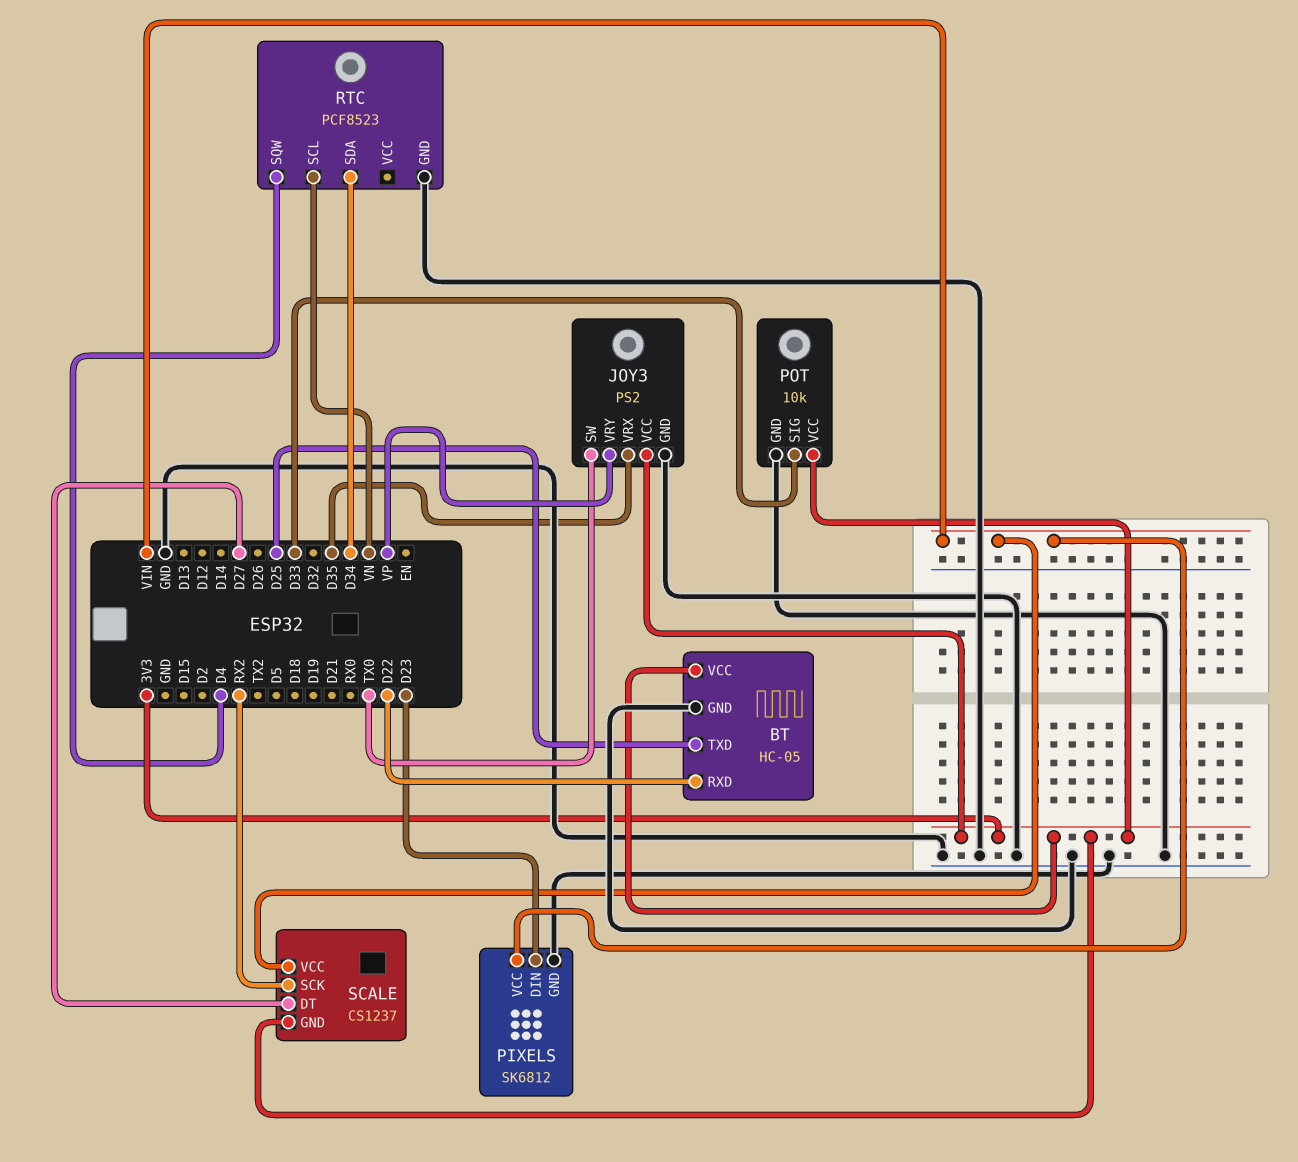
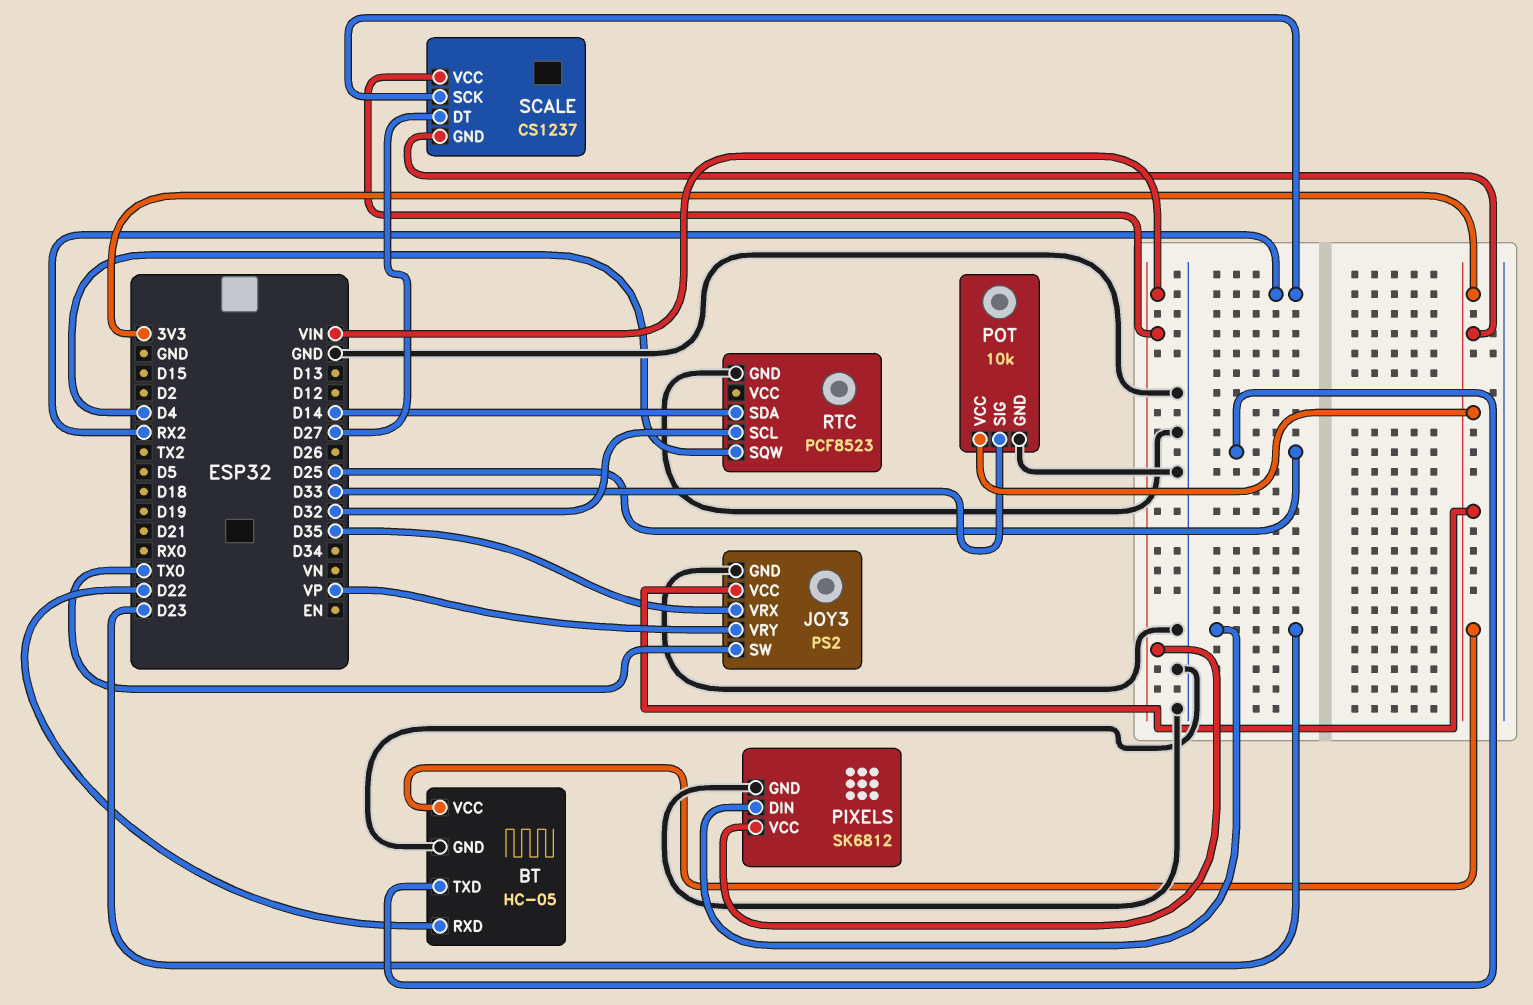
RTC pin SCL: VN -> D32
RTC pin SDA: D34 -> D14

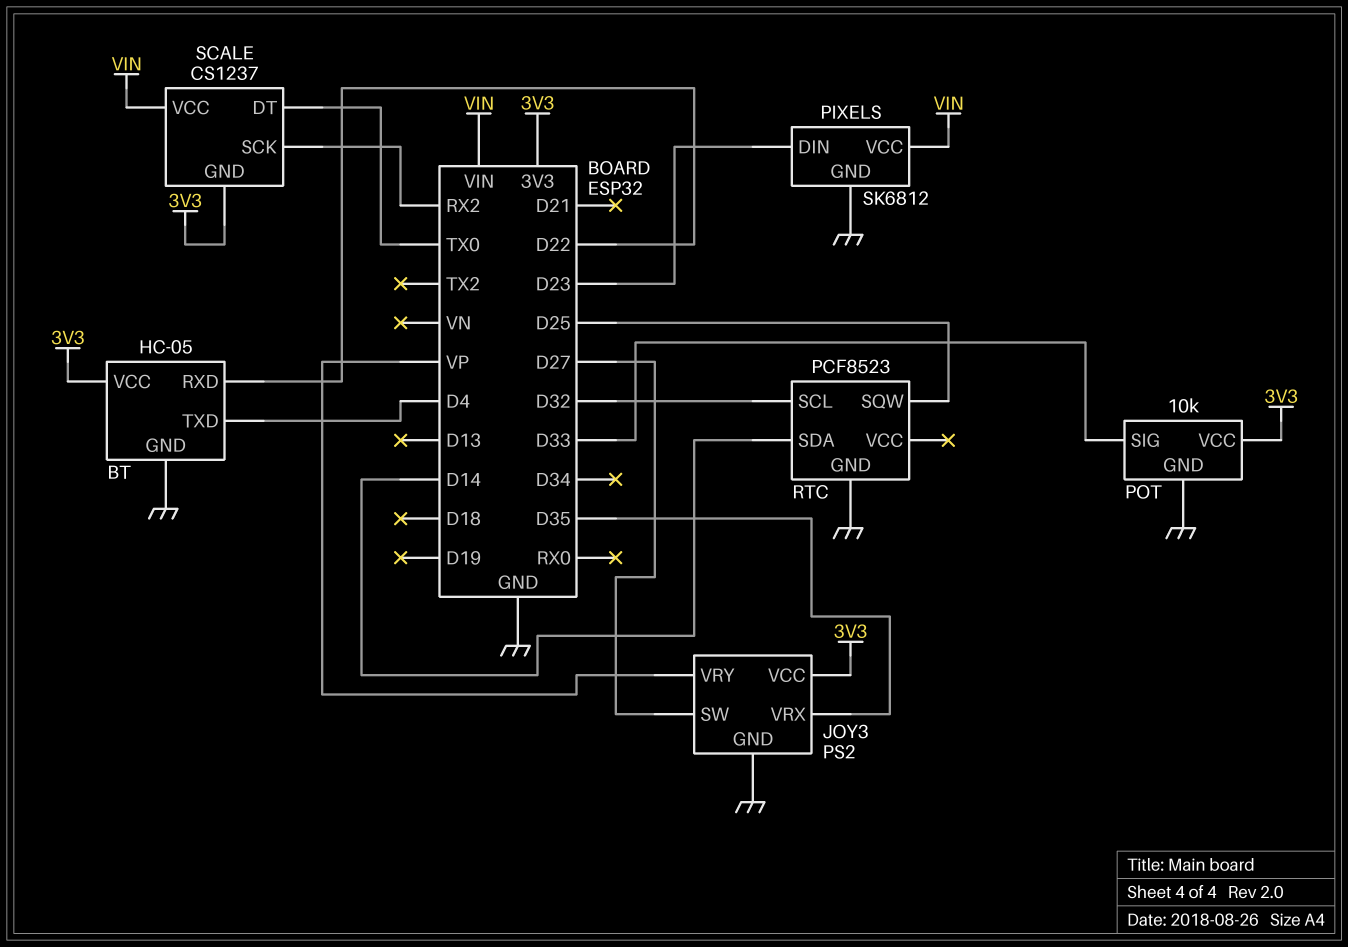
BT pin TXD: D25 -> D4
JOY3 pin SW: TX0 -> D27
RTC pin SQW: D4 -> D25
SCALE pin DT: D27 -> TX0

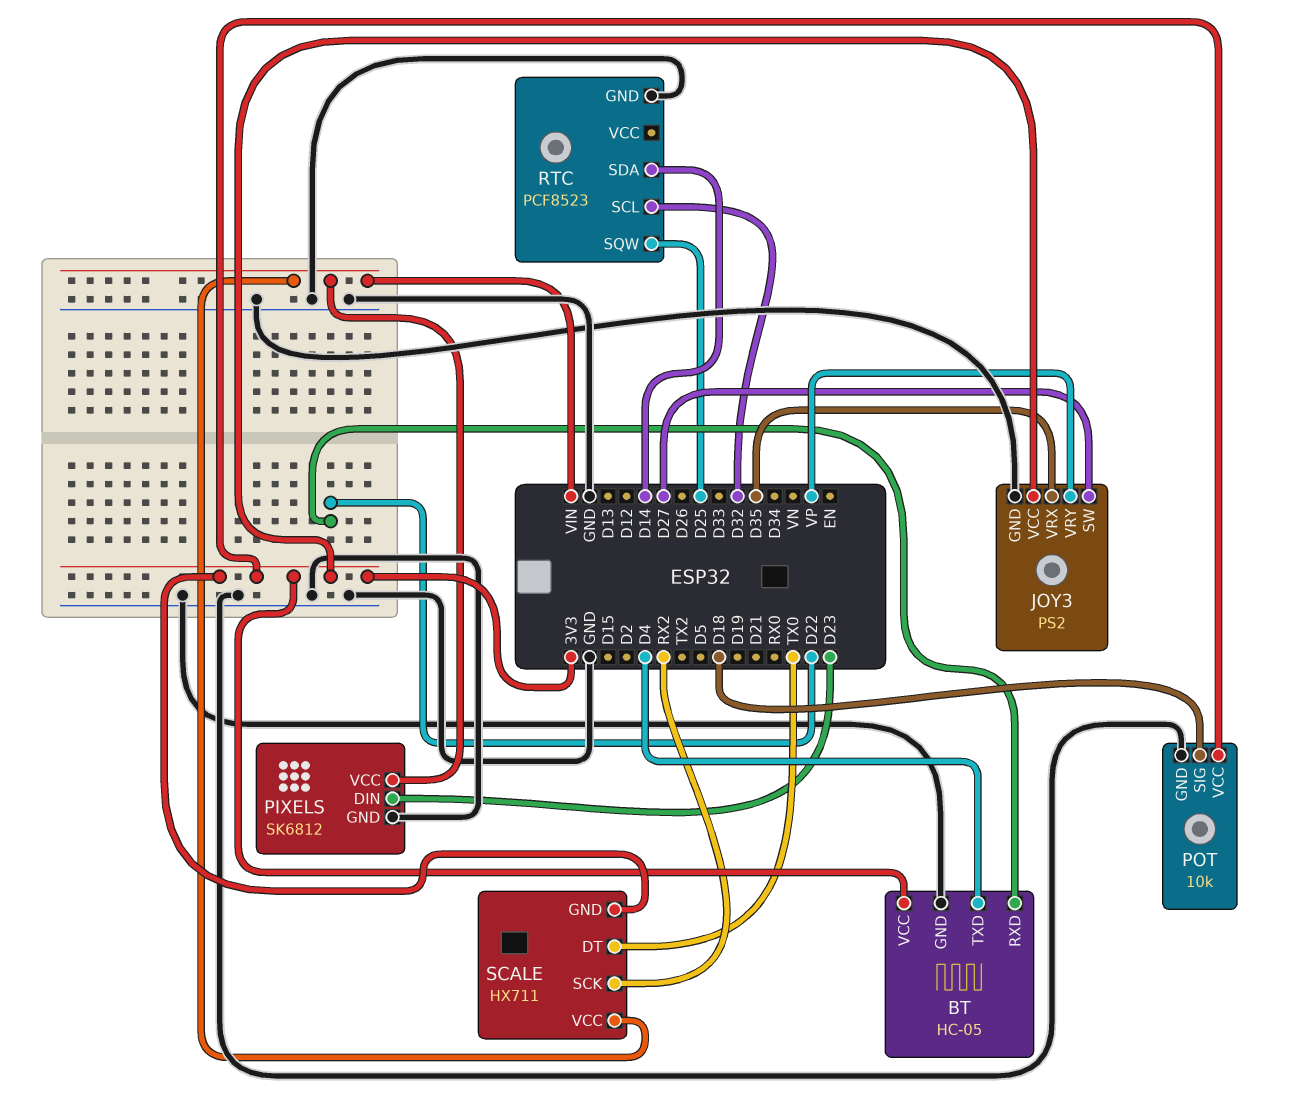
POT pin SIG: D33 -> D18
SCALE: CS1237 -> HX711

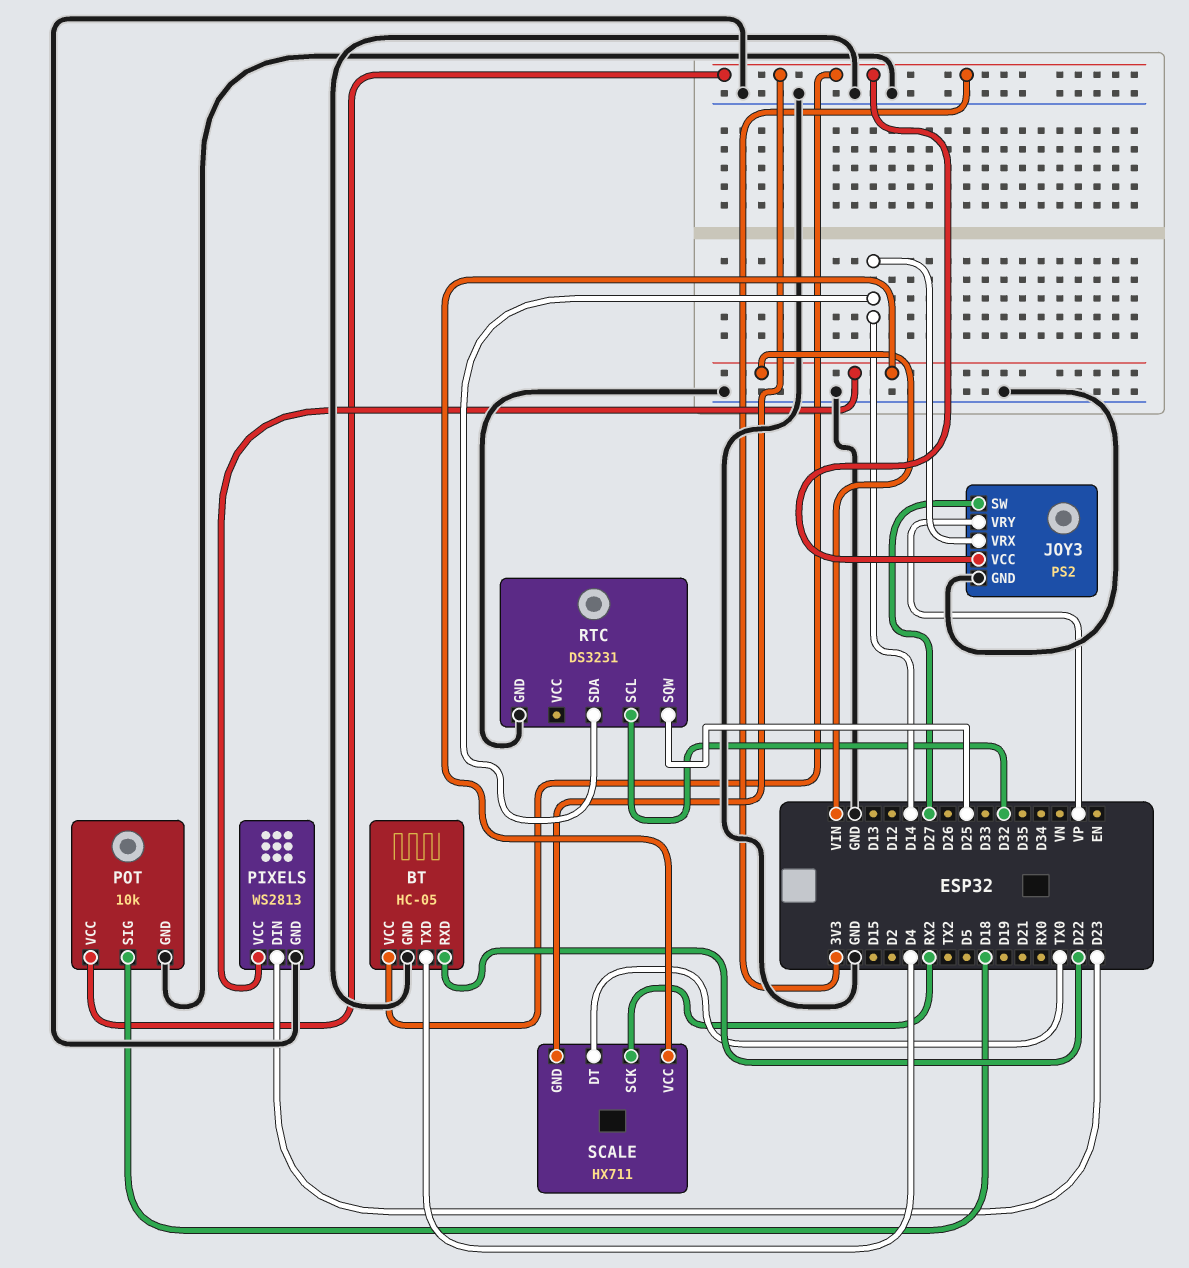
JOY3 pin VRX: D35 -> D14
PIXELS: SK6812 -> WS2813
RTC: PCF8523 -> DS3231

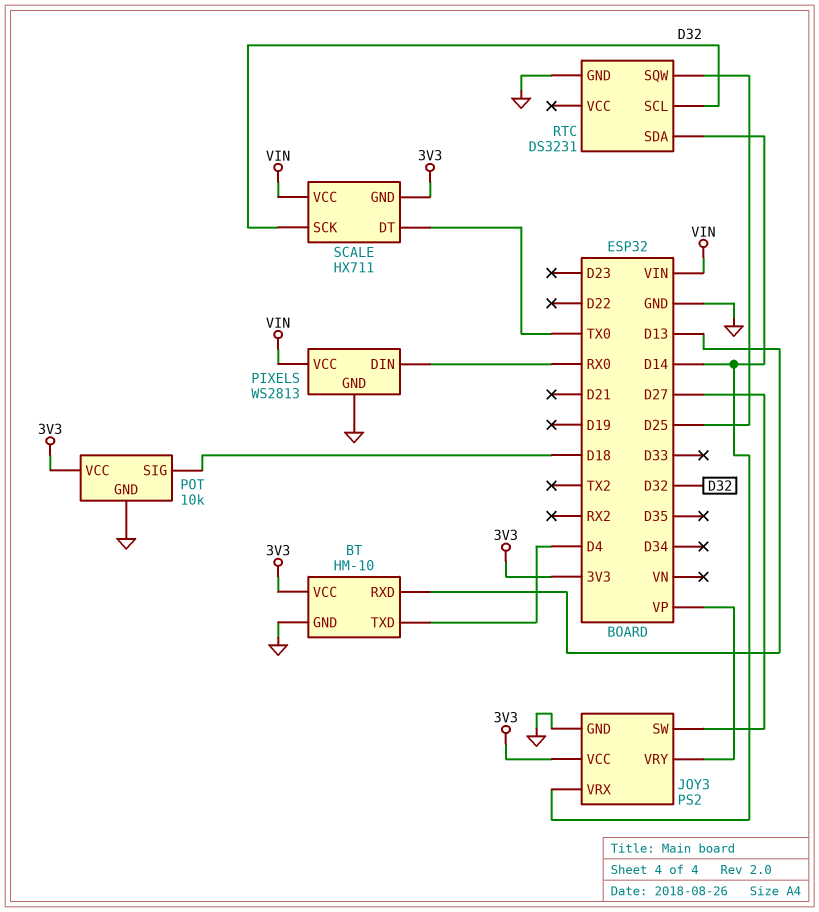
BT: HC-05 -> HM-10
BT pin RXD: D22 -> D13
PIXELS pin DIN: D23 -> RX0
SCALE pin SCK: RX2 -> D32

